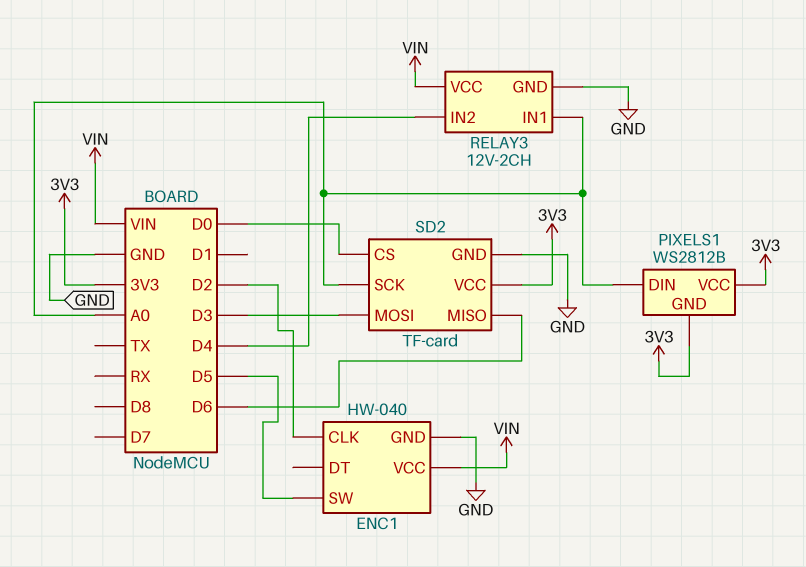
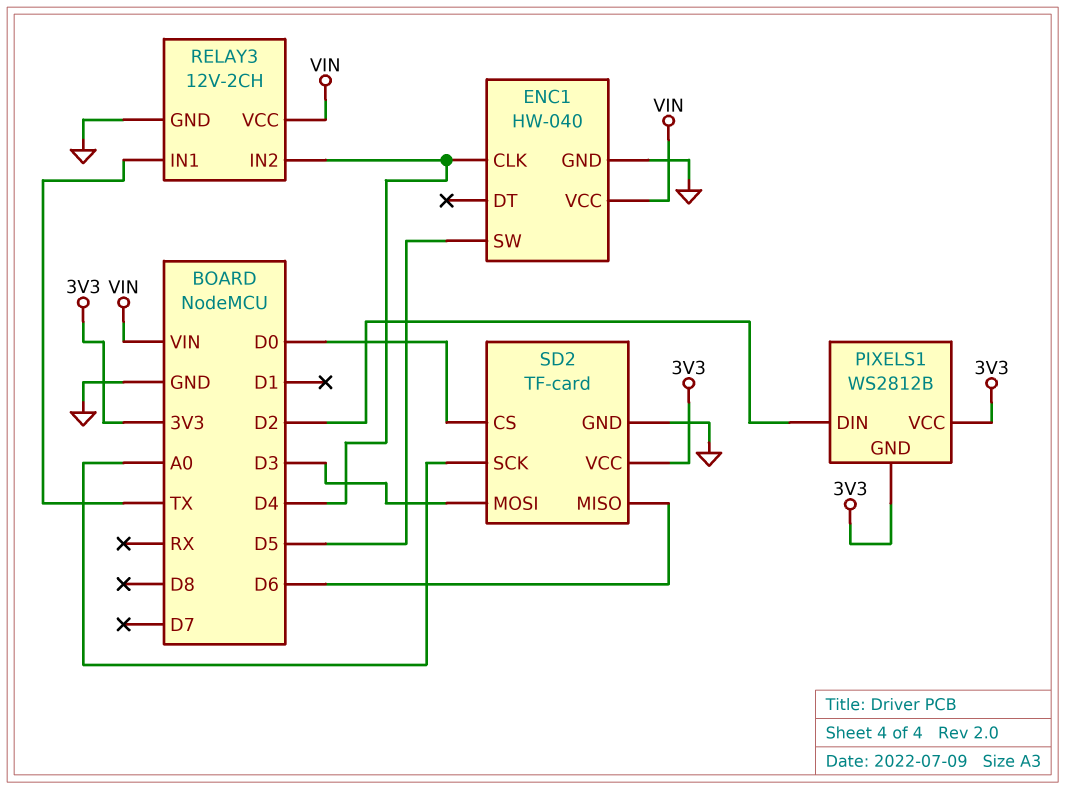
ENC1 pin CLK: D2 -> D4
PIXELS1 pin DIN: A0 -> D2
RELAY3 pin IN1: A0 -> TX

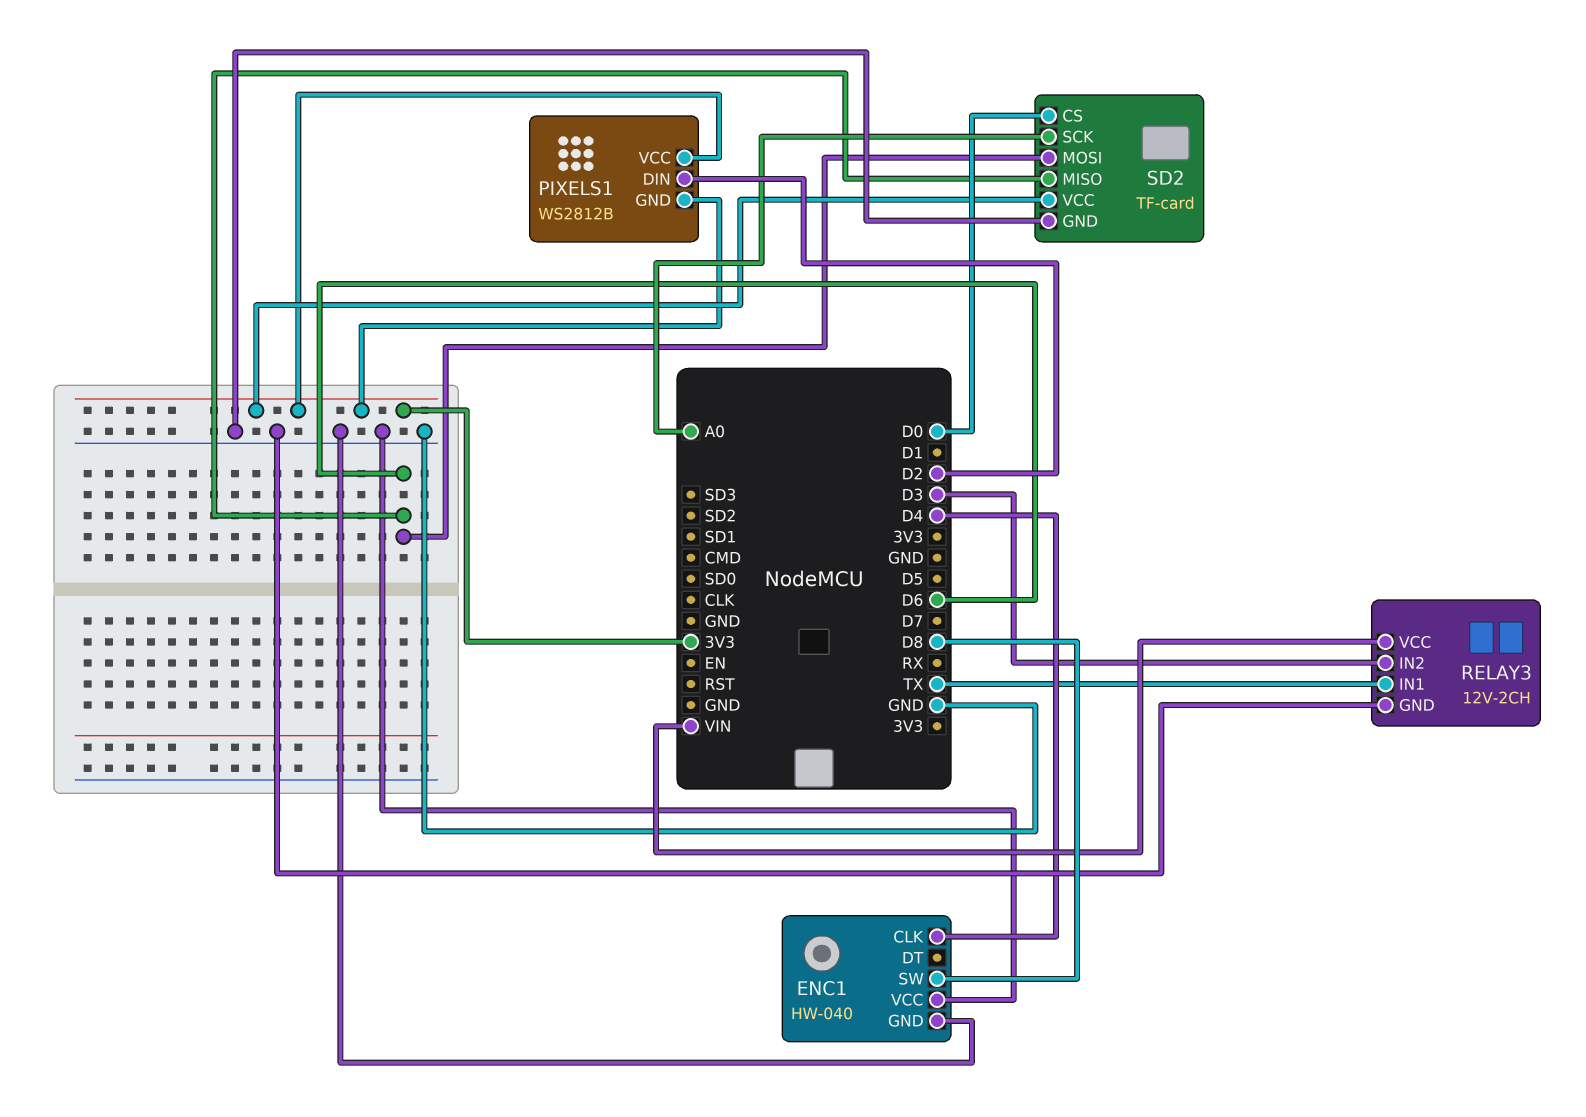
ENC1 pin SW: D5 -> D8
ENC1 pin VCC: VIN -> GND
RELAY3 pin IN2: D4 -> D3
SD2 pin MOSI: D3 -> D6

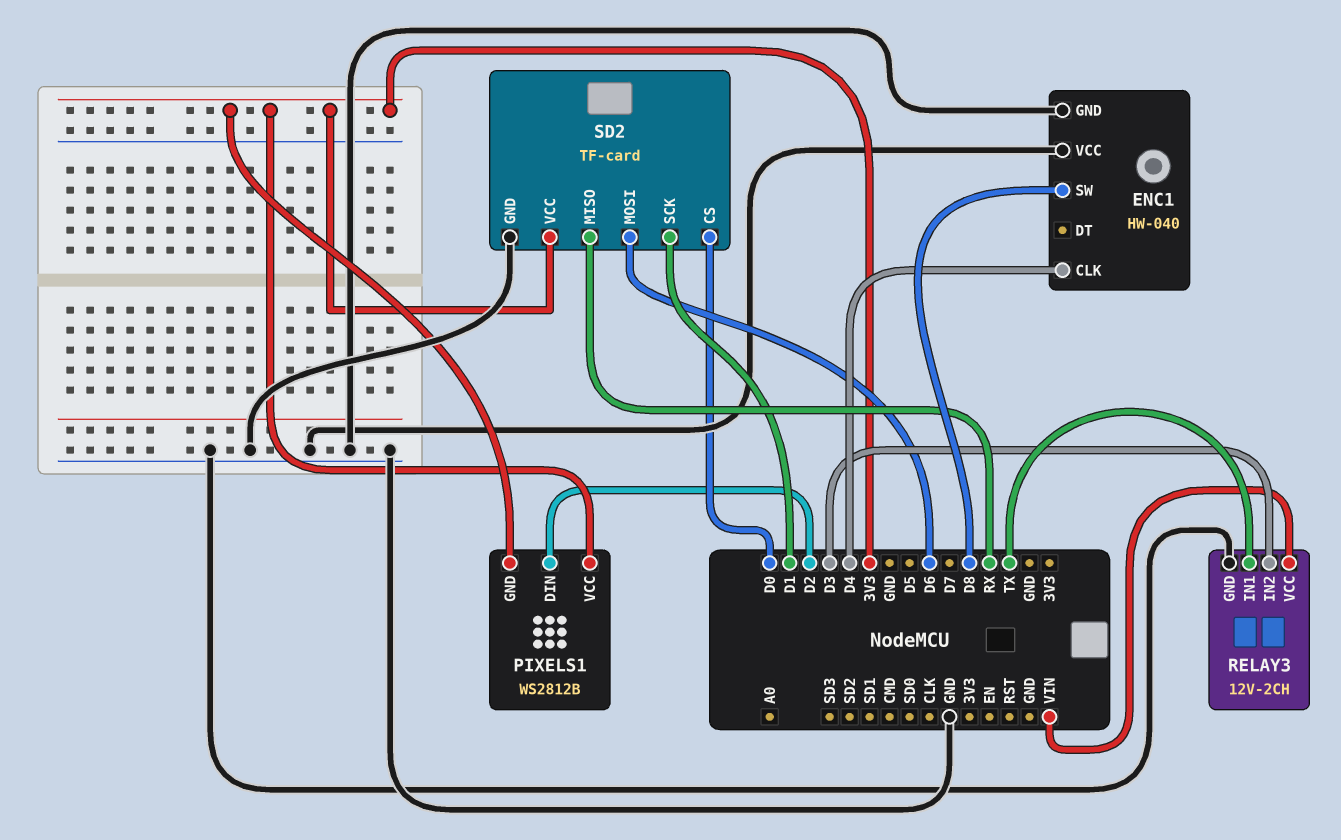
SD2 pin MISO: D6 -> RX
SD2 pin SCK: A0 -> D1

